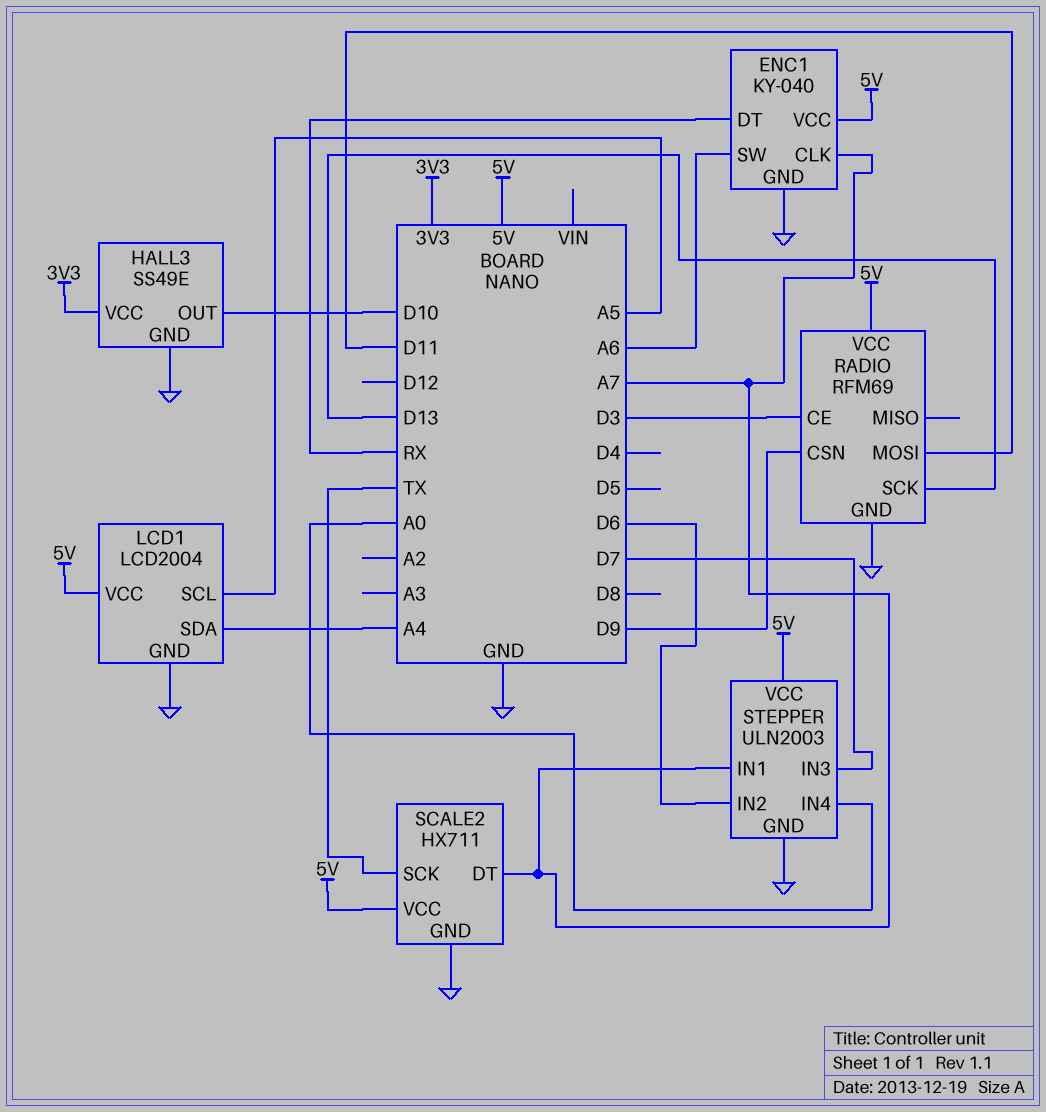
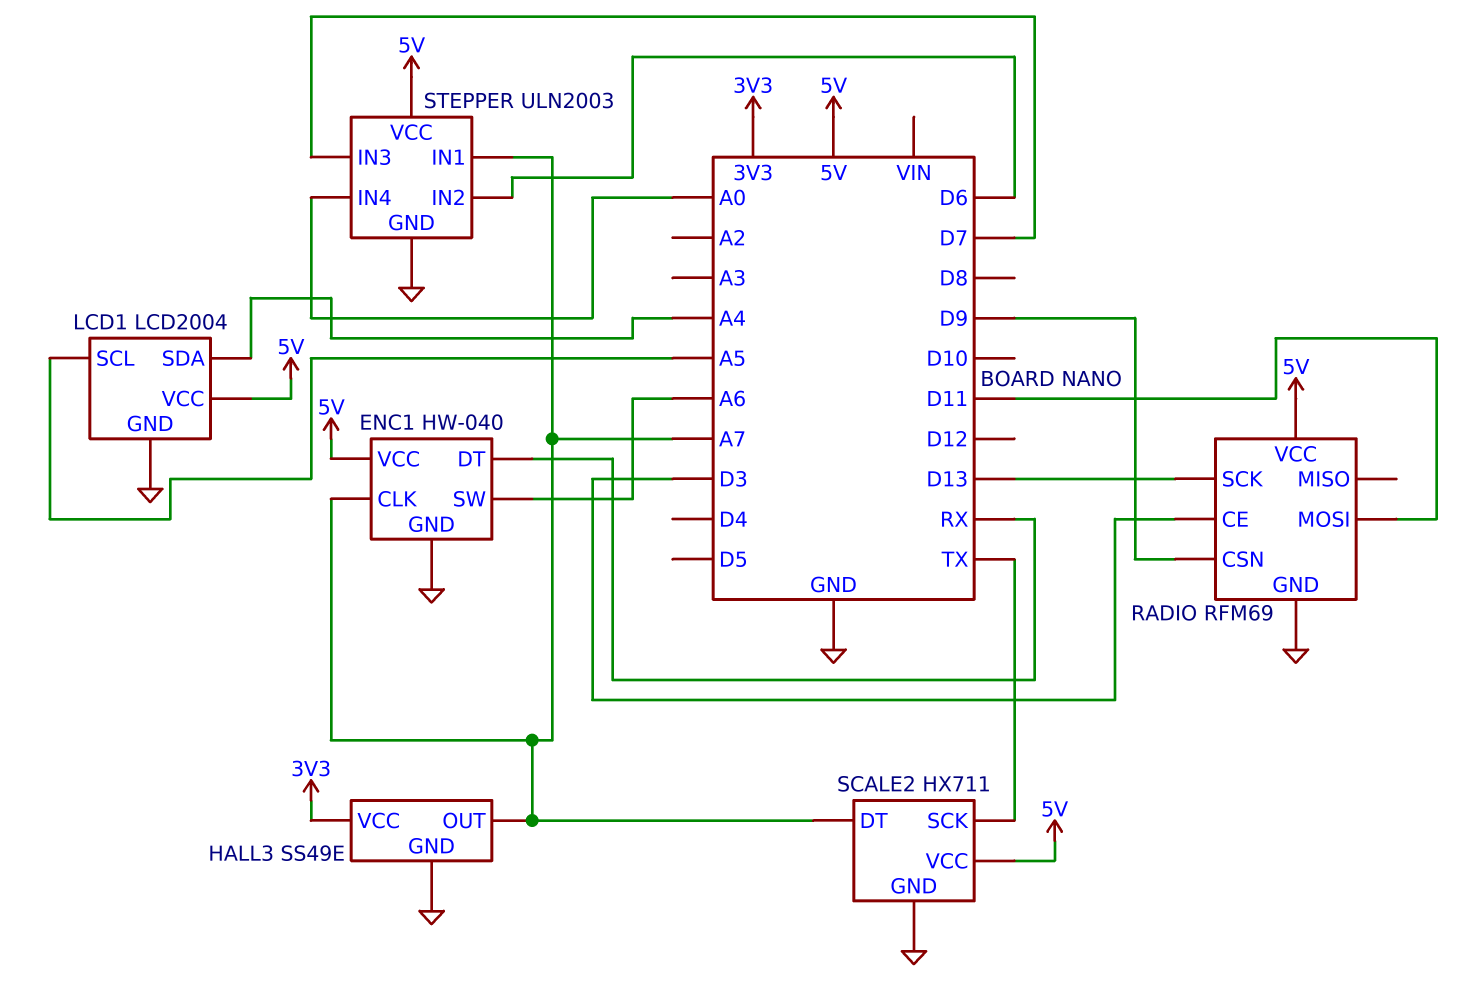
ENC1: KY-040 -> HW-040
HALL3 pin OUT: D10 -> A7

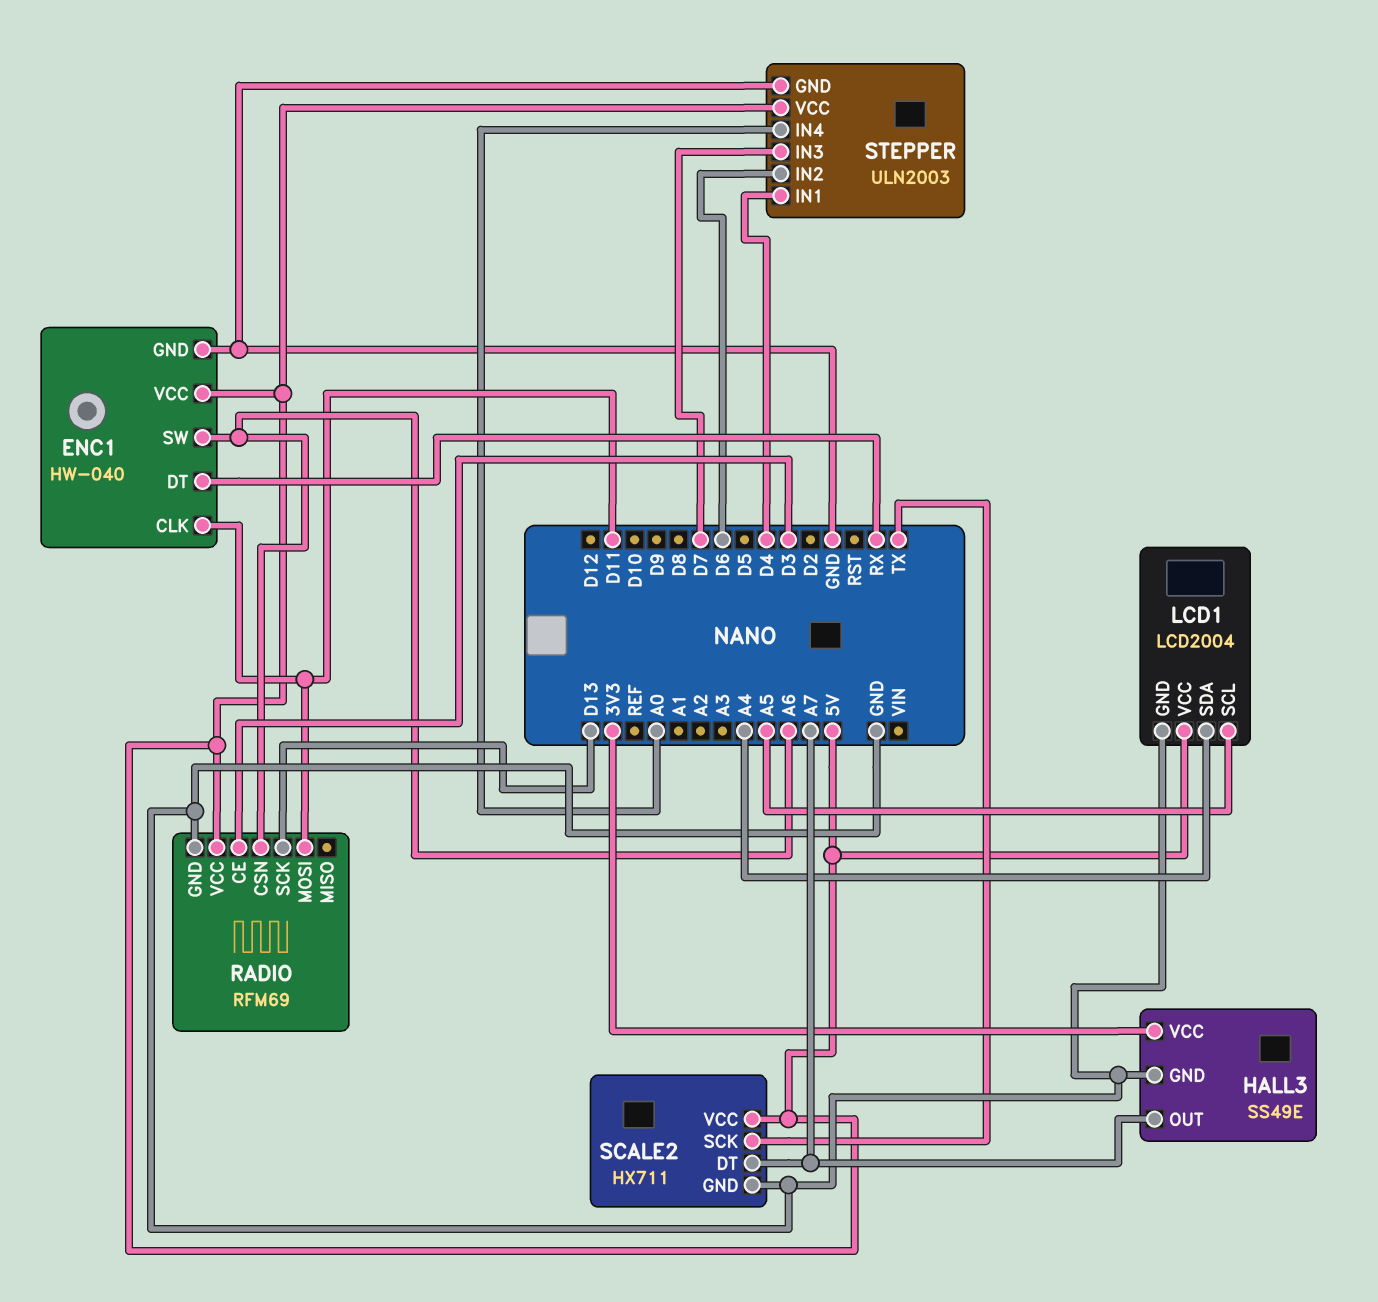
ENC1 pin CLK: A7 -> D11
RADIO pin CSN: D9 -> A6
STEPPER pin IN1: A7 -> D4

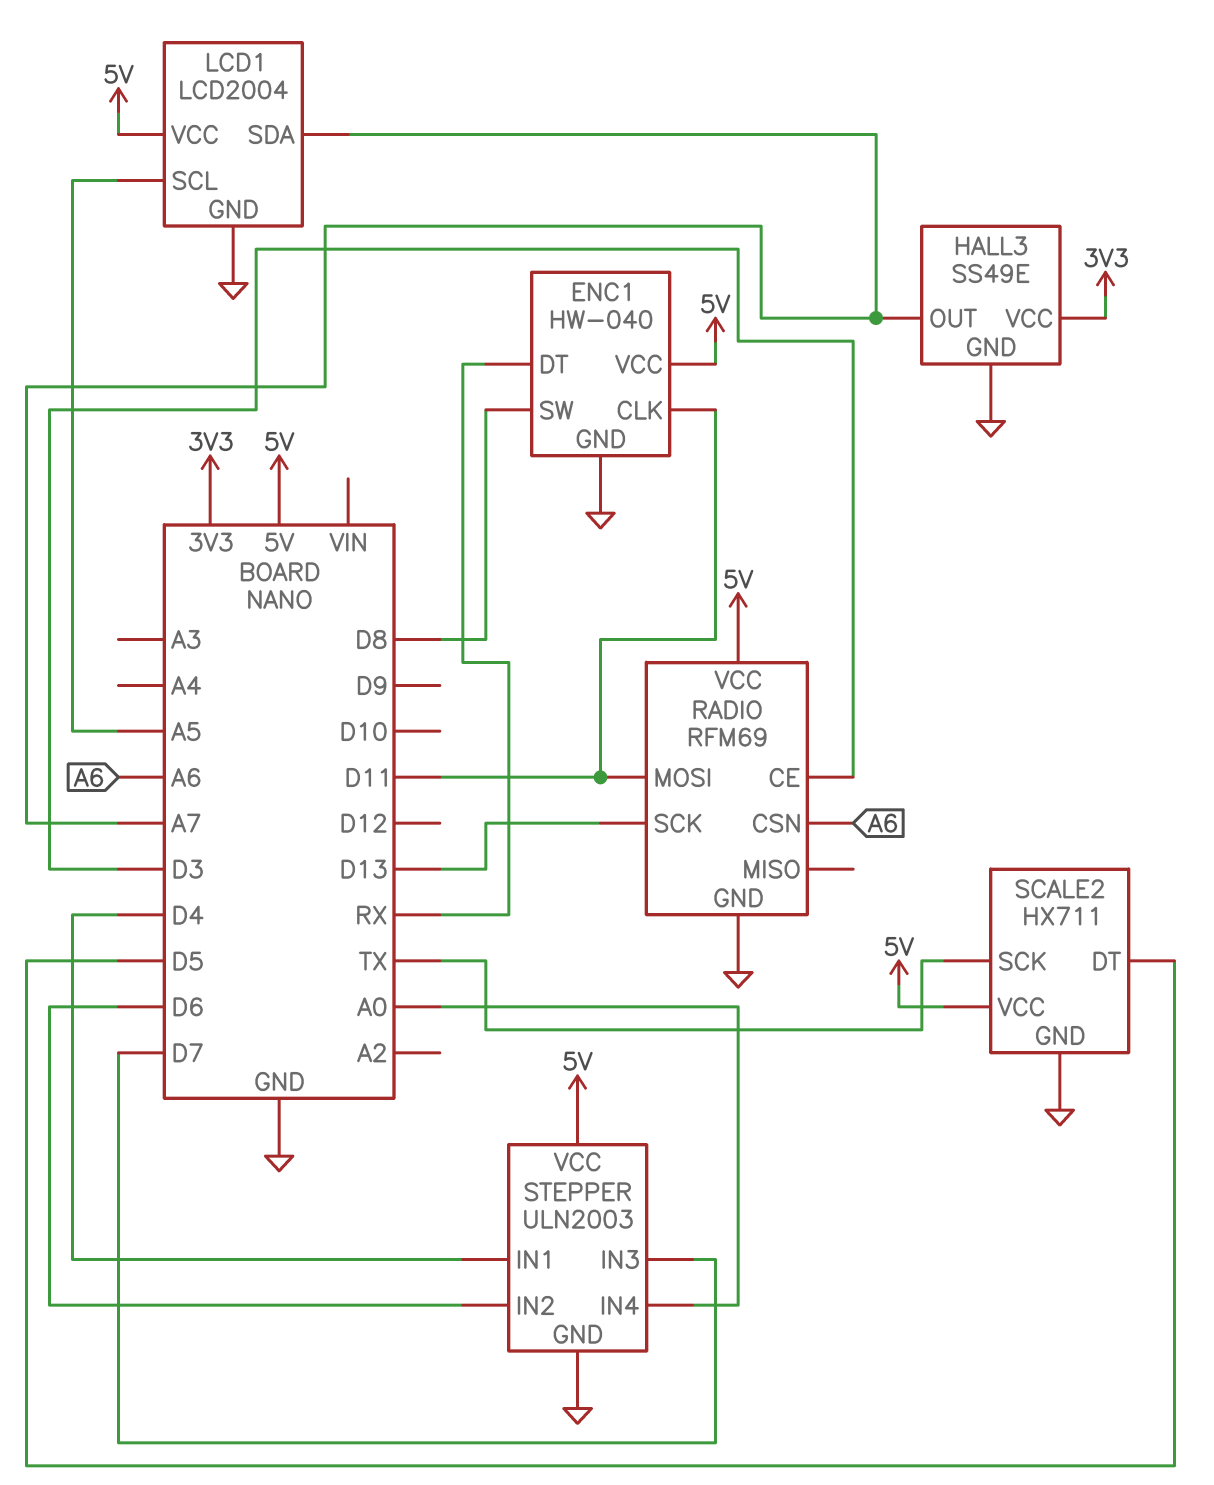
ENC1 pin SW: A6 -> D8
LCD1 pin SDA: A4 -> A7
SCALE2 pin DT: A7 -> D5

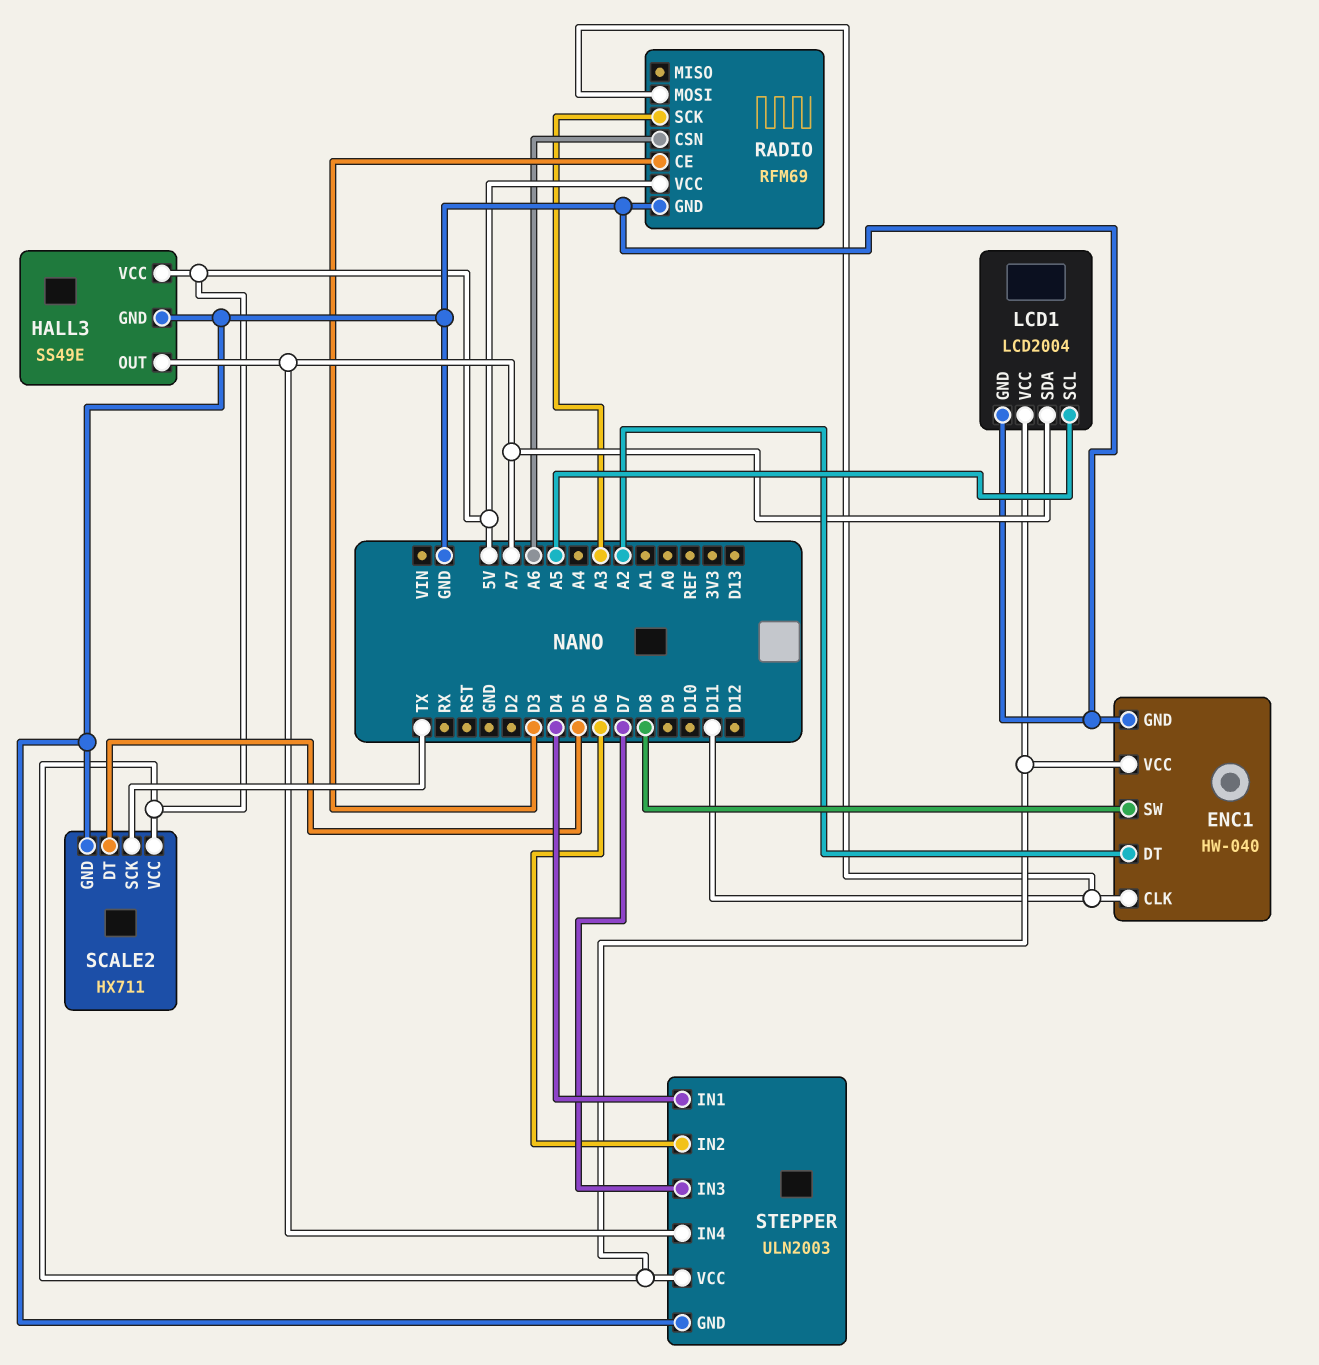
ENC1 pin DT: RX -> A2
HALL3 pin VCC: 3V3 -> 5V
RADIO pin SCK: D13 -> A3
STEPPER pin IN4: A0 -> A7

